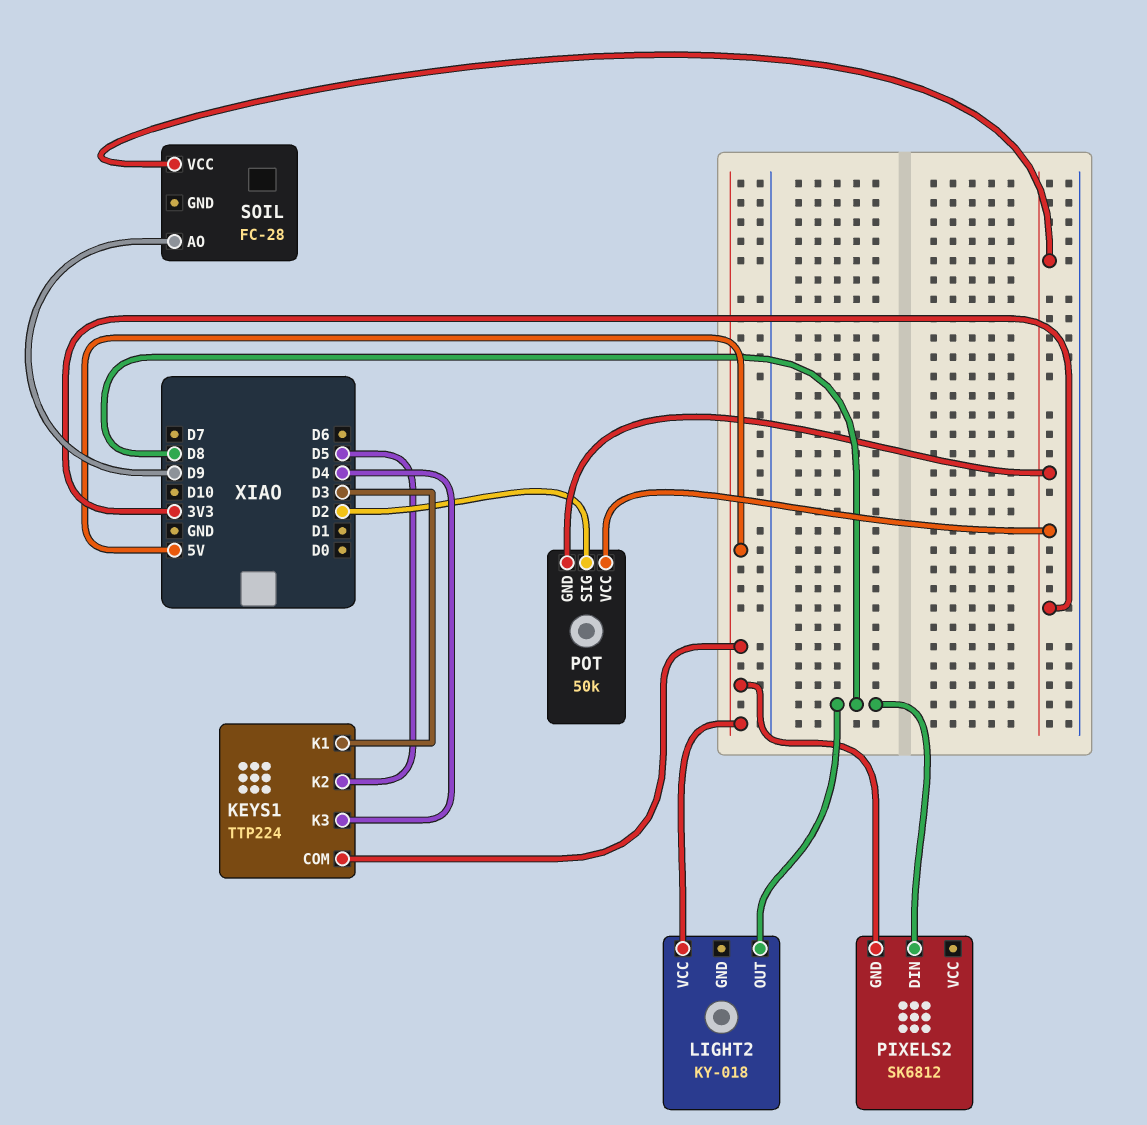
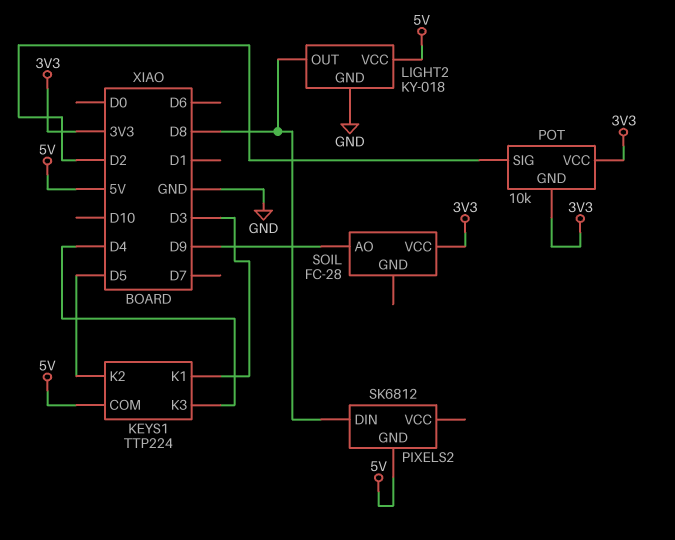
LIGHT2 pin GND: none -> GND
POT: 50k -> 10k

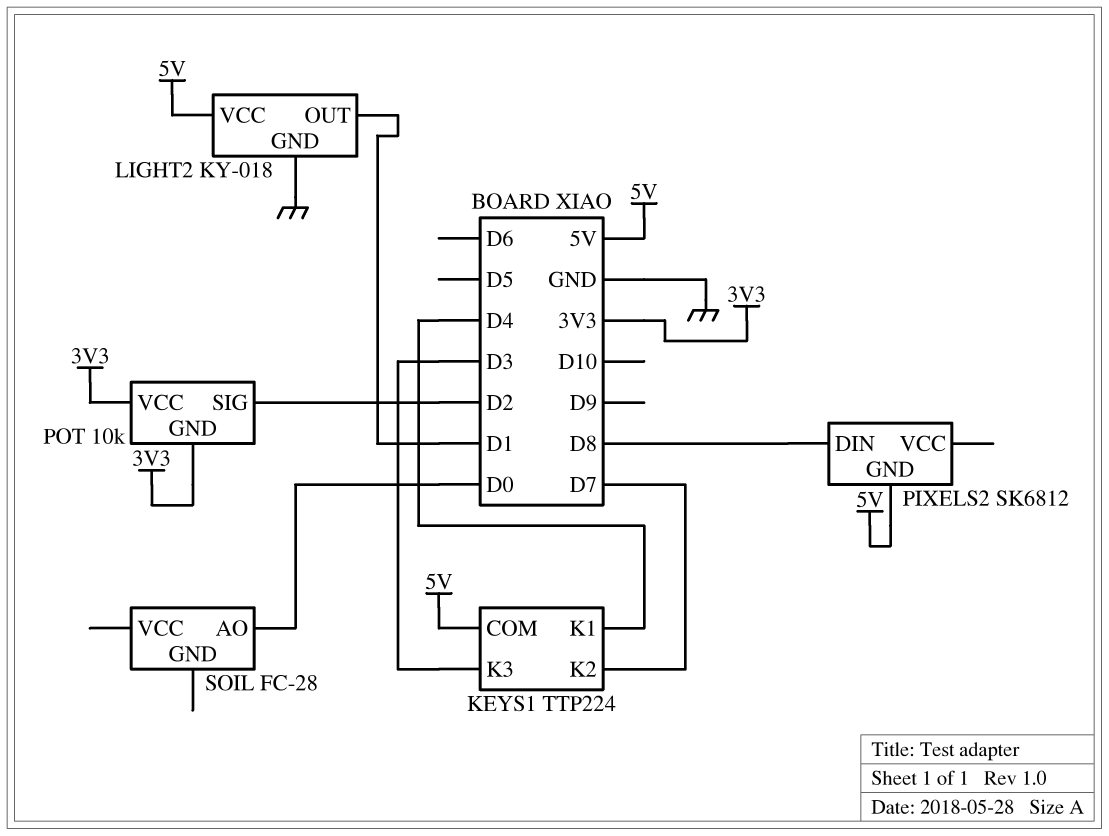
KEYS1 pin K1: D3 -> D4
KEYS1 pin K2: D5 -> D7
KEYS1 pin K3: D4 -> D3
LIGHT2 pin OUT: D8 -> D1
SOIL pin AO: D9 -> D0
SOIL pin VCC: 3V3 -> none

